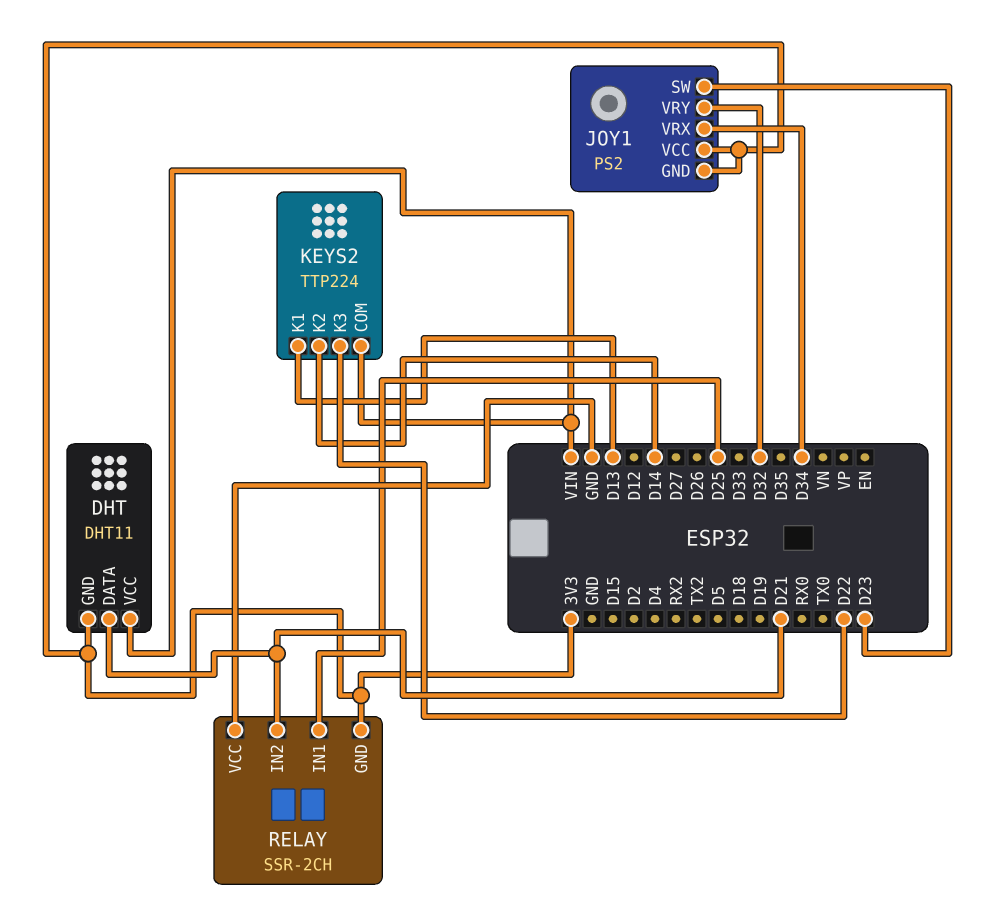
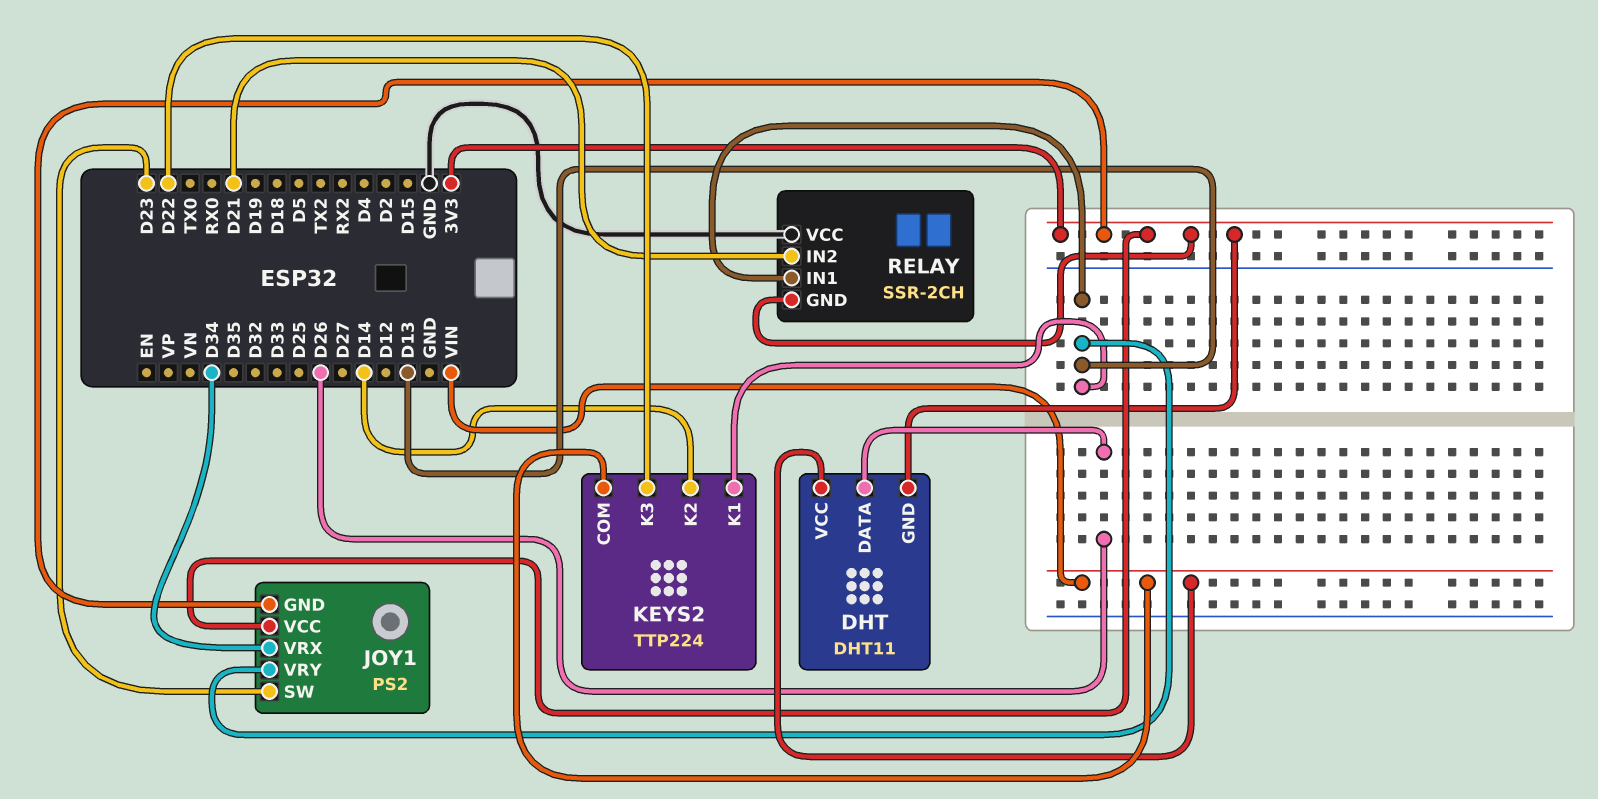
DHT pin DATA: D21 -> D26
JOY1 pin VRY: D32 -> D13
RELAY pin IN1: D25 -> D13

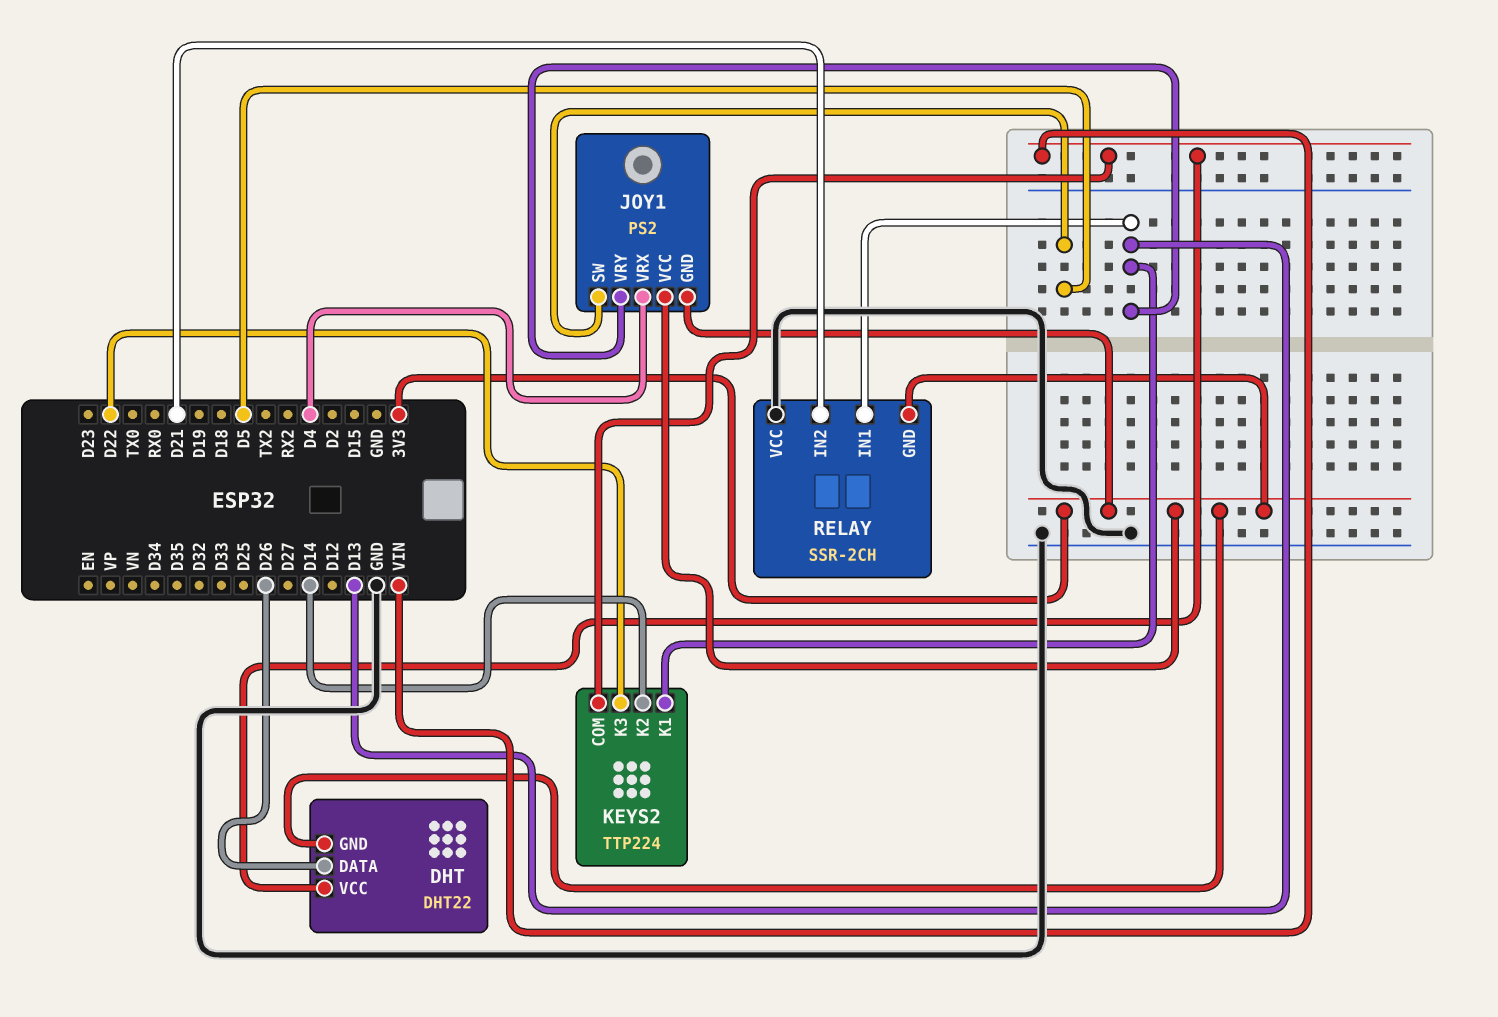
DHT: DHT11 -> DHT22
JOY1 pin SW: D23 -> D5
JOY1 pin VRX: D34 -> D4

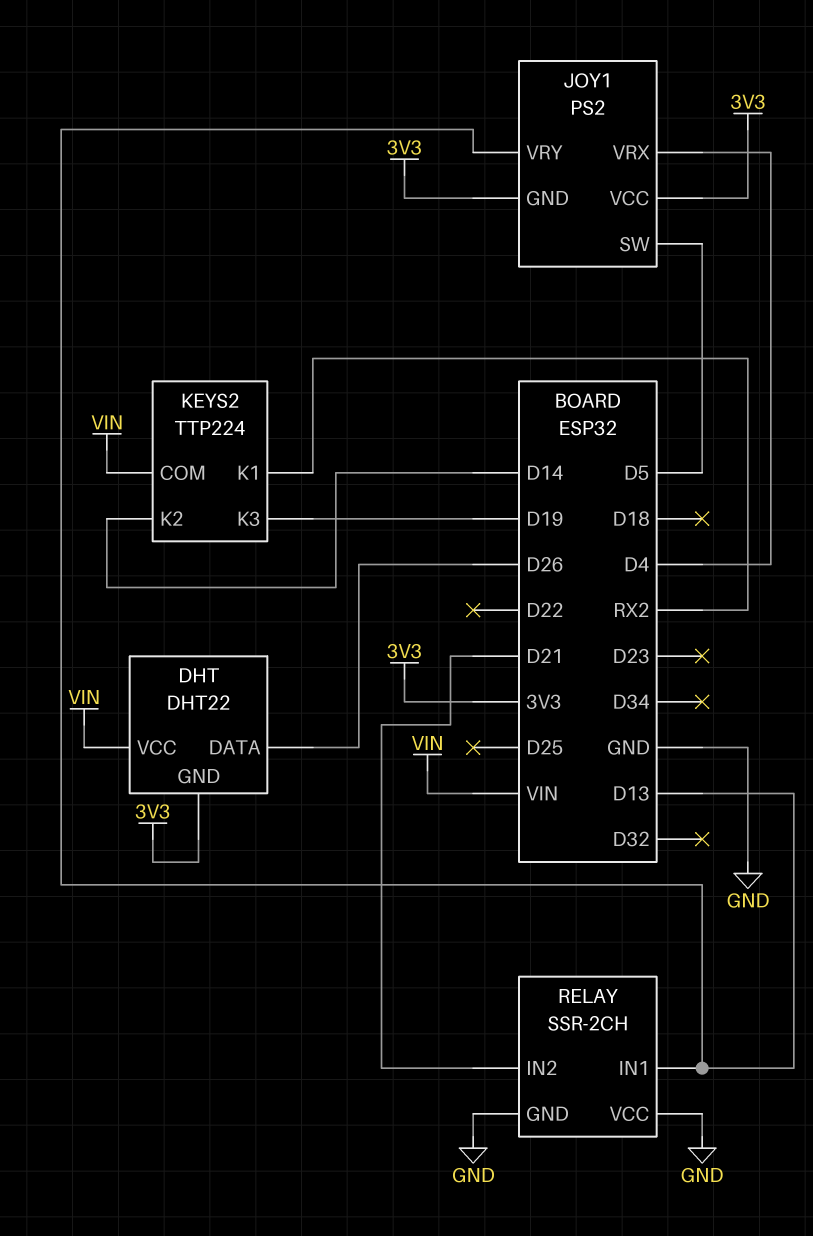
KEYS2 pin K1: D13 -> RX2
KEYS2 pin K3: D22 -> D19
RELAY pin GND: 3V3 -> GND

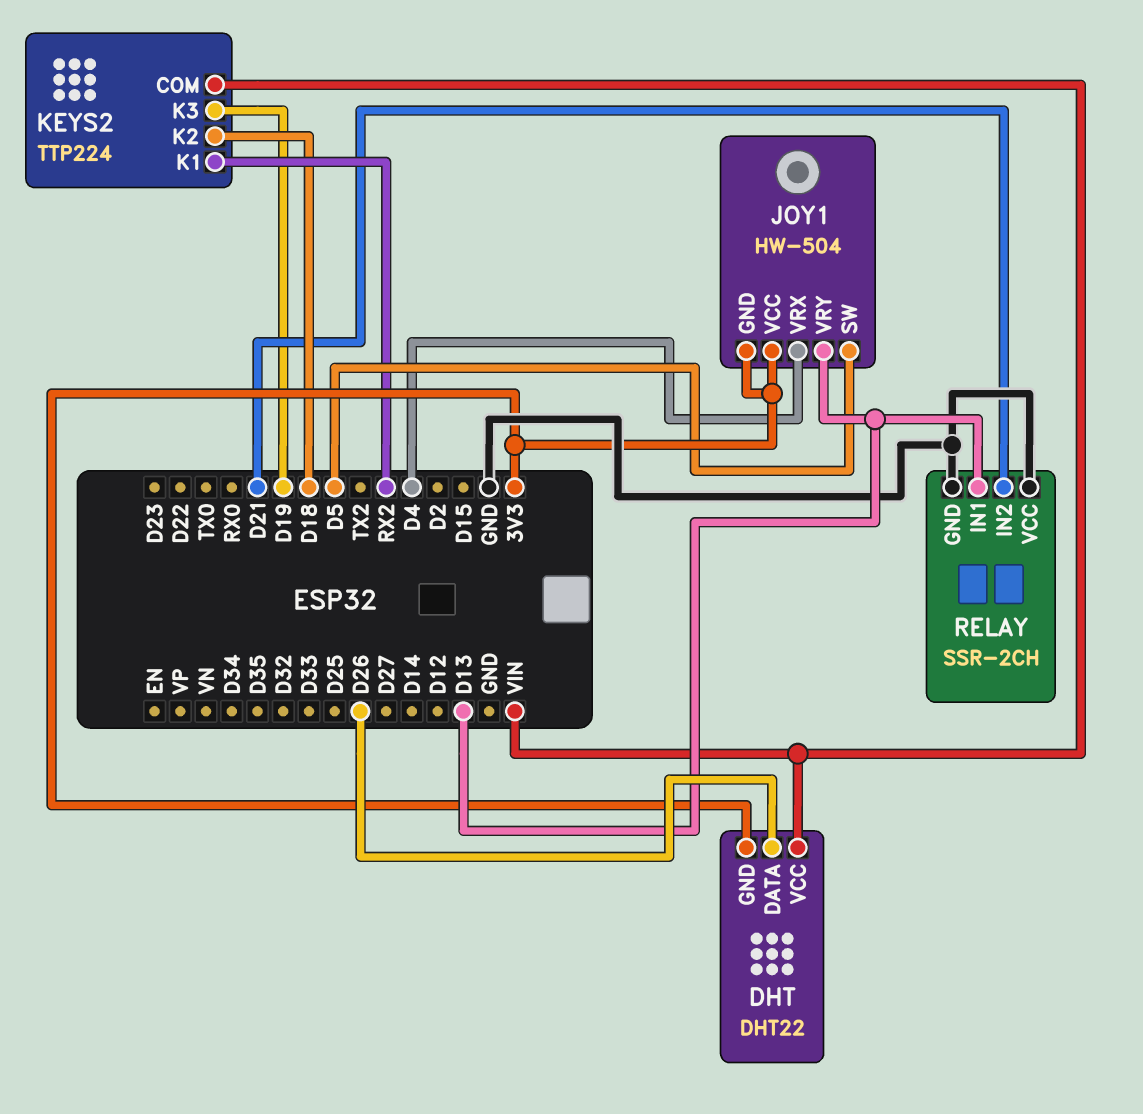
JOY1: PS2 -> HW-504
KEYS2 pin K2: D14 -> D18

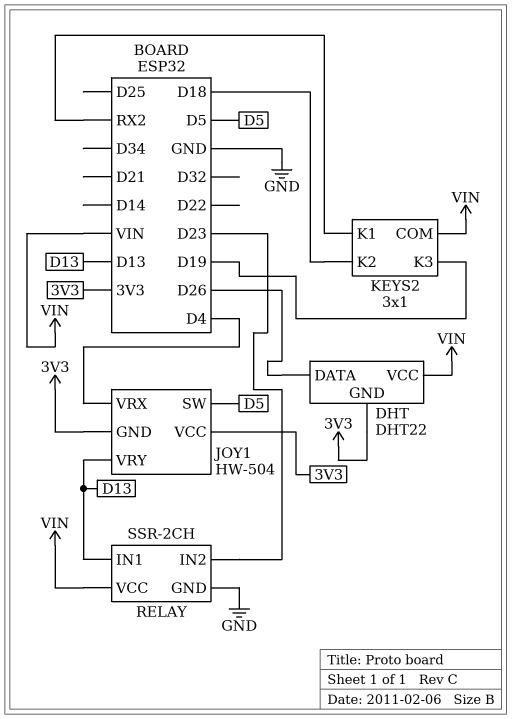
KEYS2: TTP224 -> 3x1
RELAY pin IN2: D21 -> D23
RELAY pin VCC: GND -> VIN

